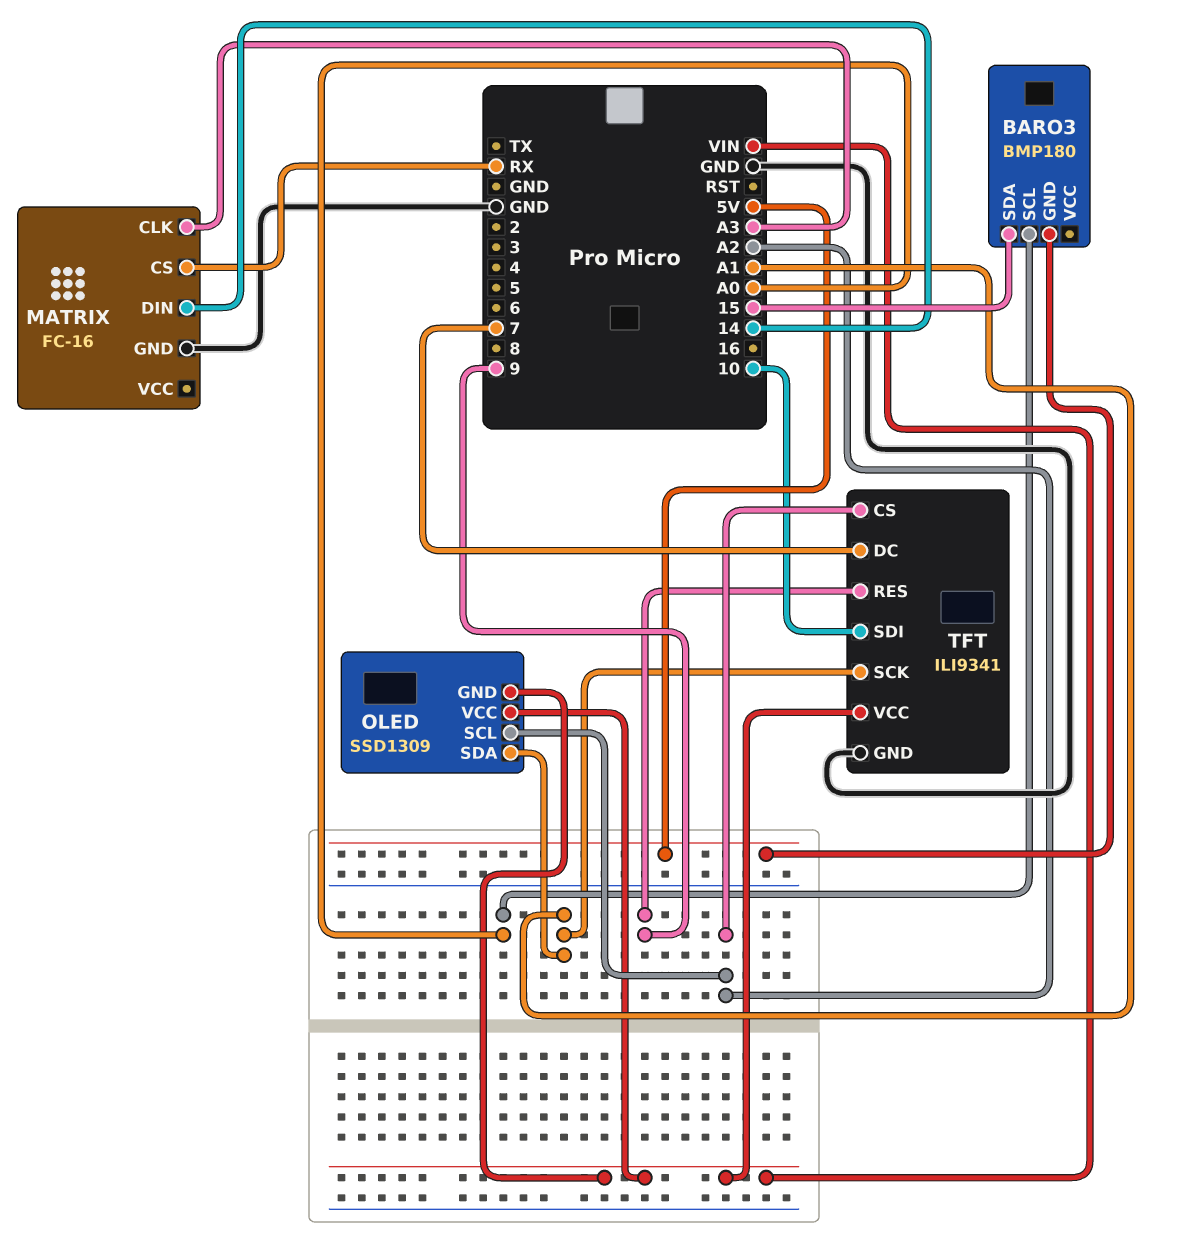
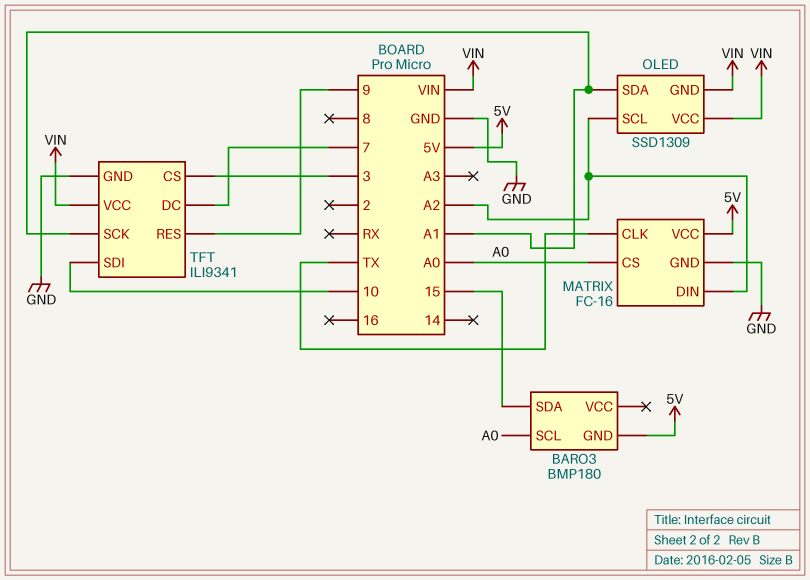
MATRIX pin CLK: A3 -> TX
MATRIX pin CS: RX -> A0
MATRIX pin DIN: 14 -> A2
MATRIX pin VCC: none -> 5V
TFT pin CS: A2 -> 3

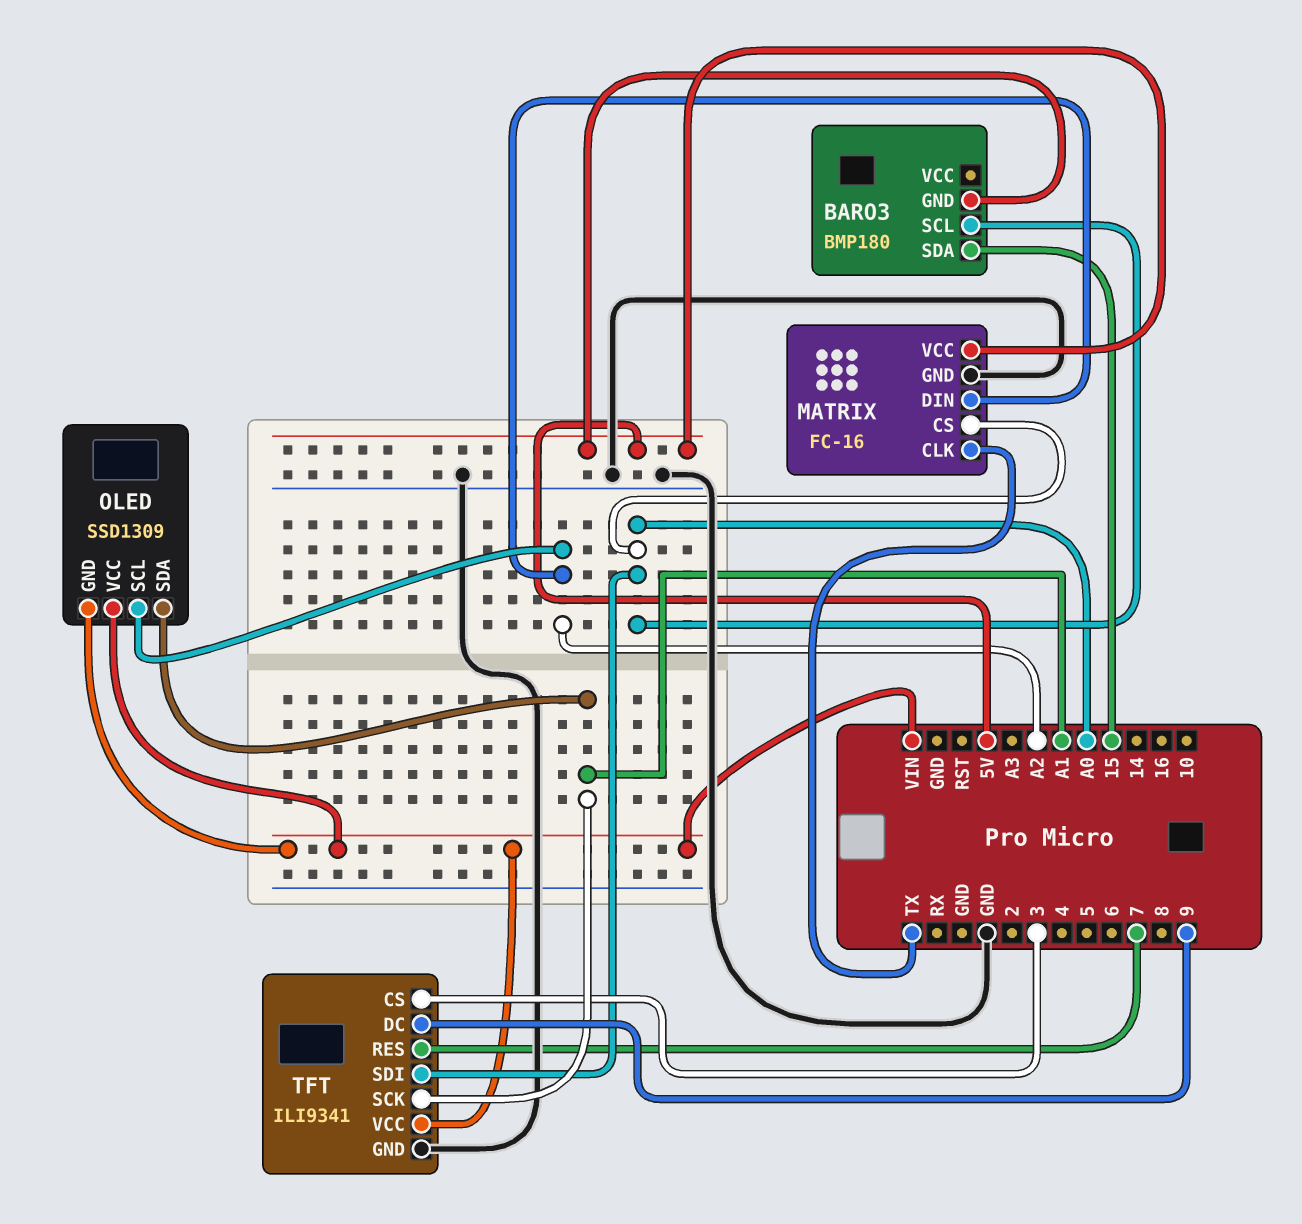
TFT pin DC: 7 -> 9
TFT pin RES: 9 -> 7
TFT pin SDI: 10 -> A0

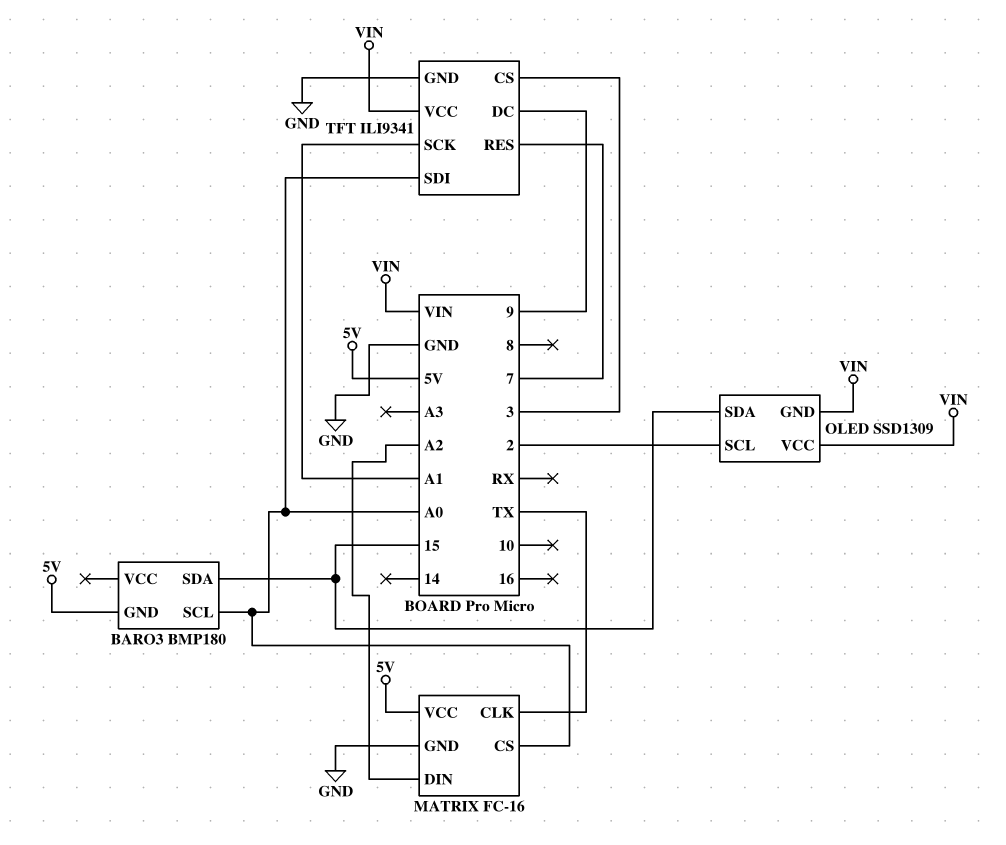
OLED pin SCL: A2 -> 2
OLED pin SDA: A1 -> 15

